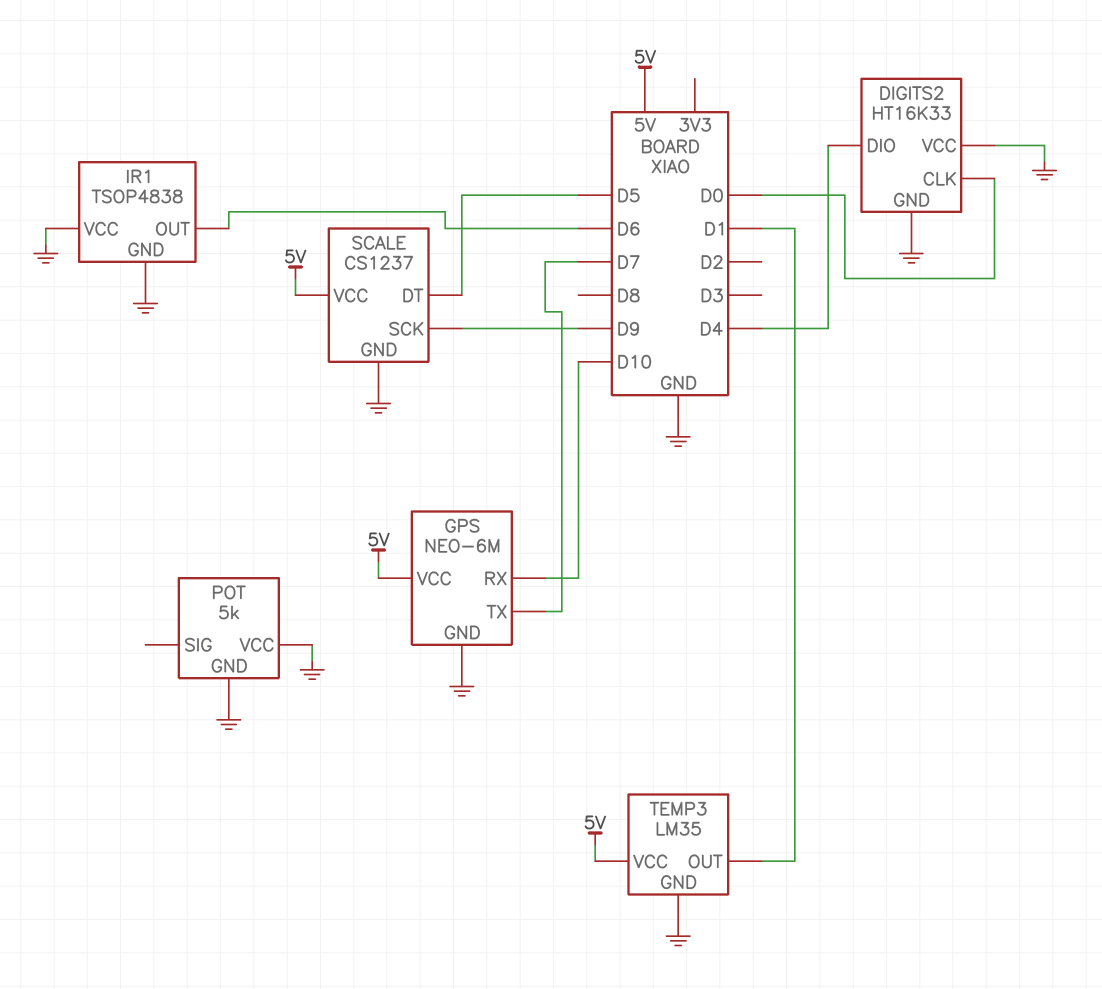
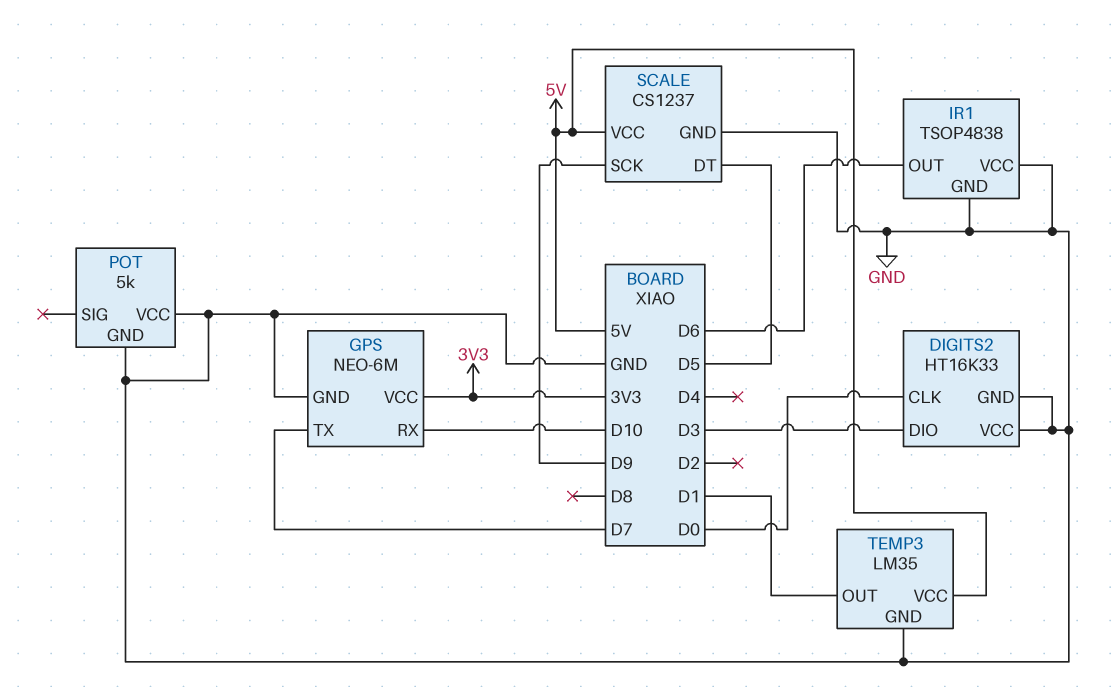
DIGITS2 pin DIO: D4 -> D3
GPS pin VCC: 5V -> 3V3

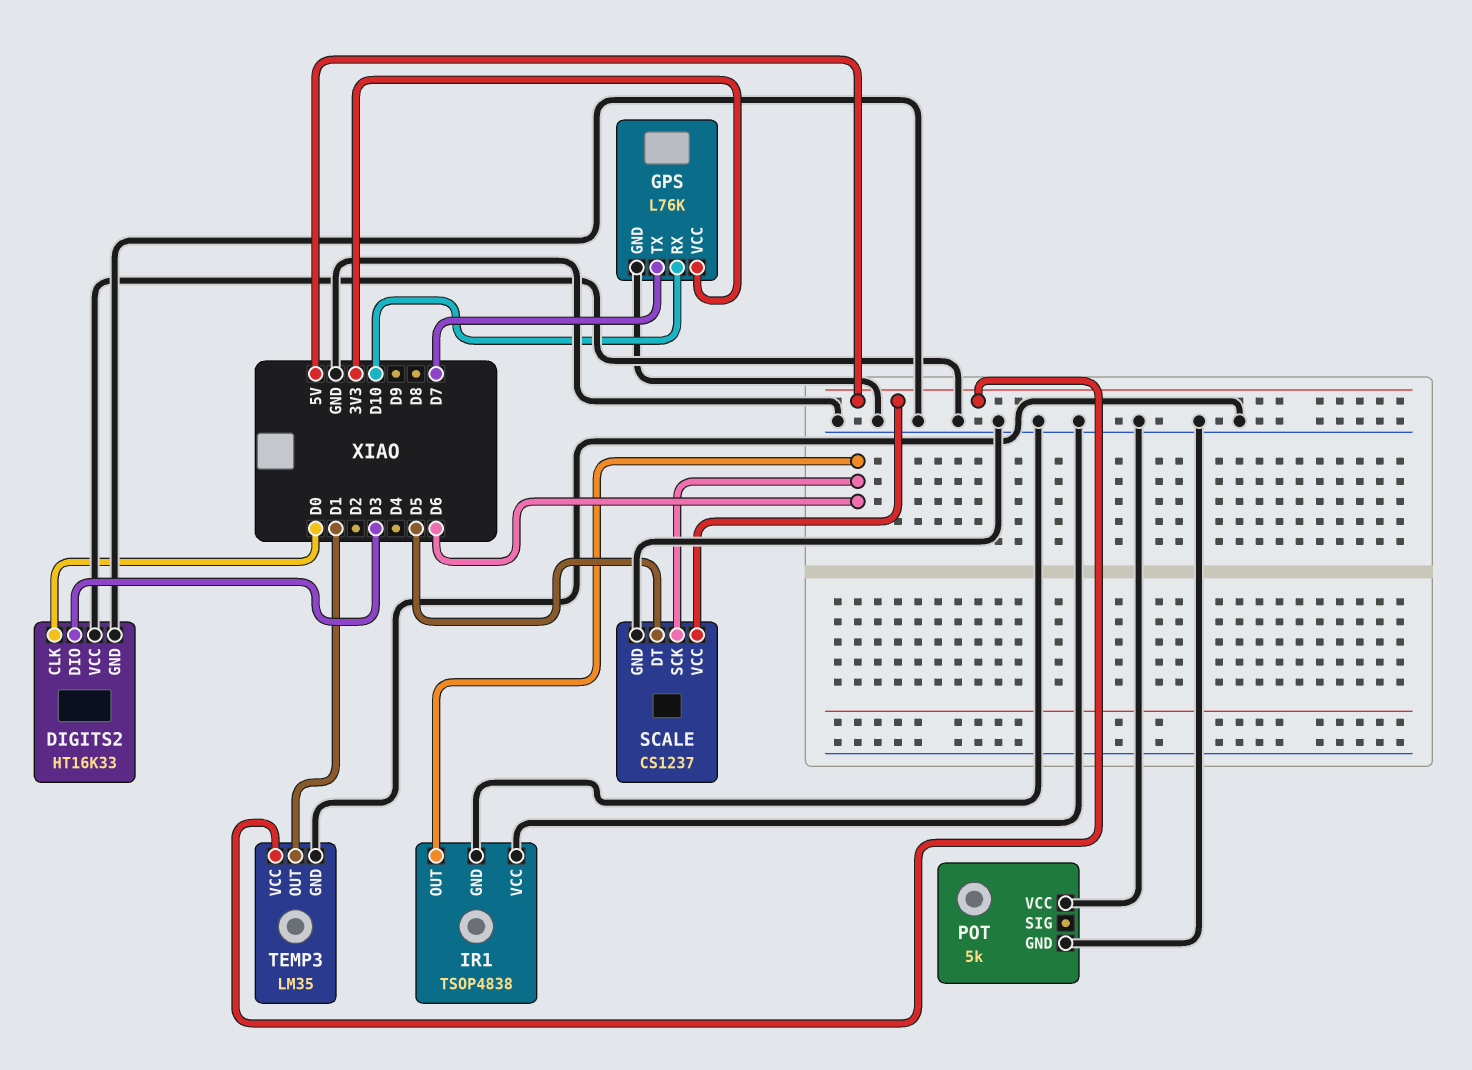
GPS: NEO-6M -> L76K
SCALE pin SCK: D9 -> D6

